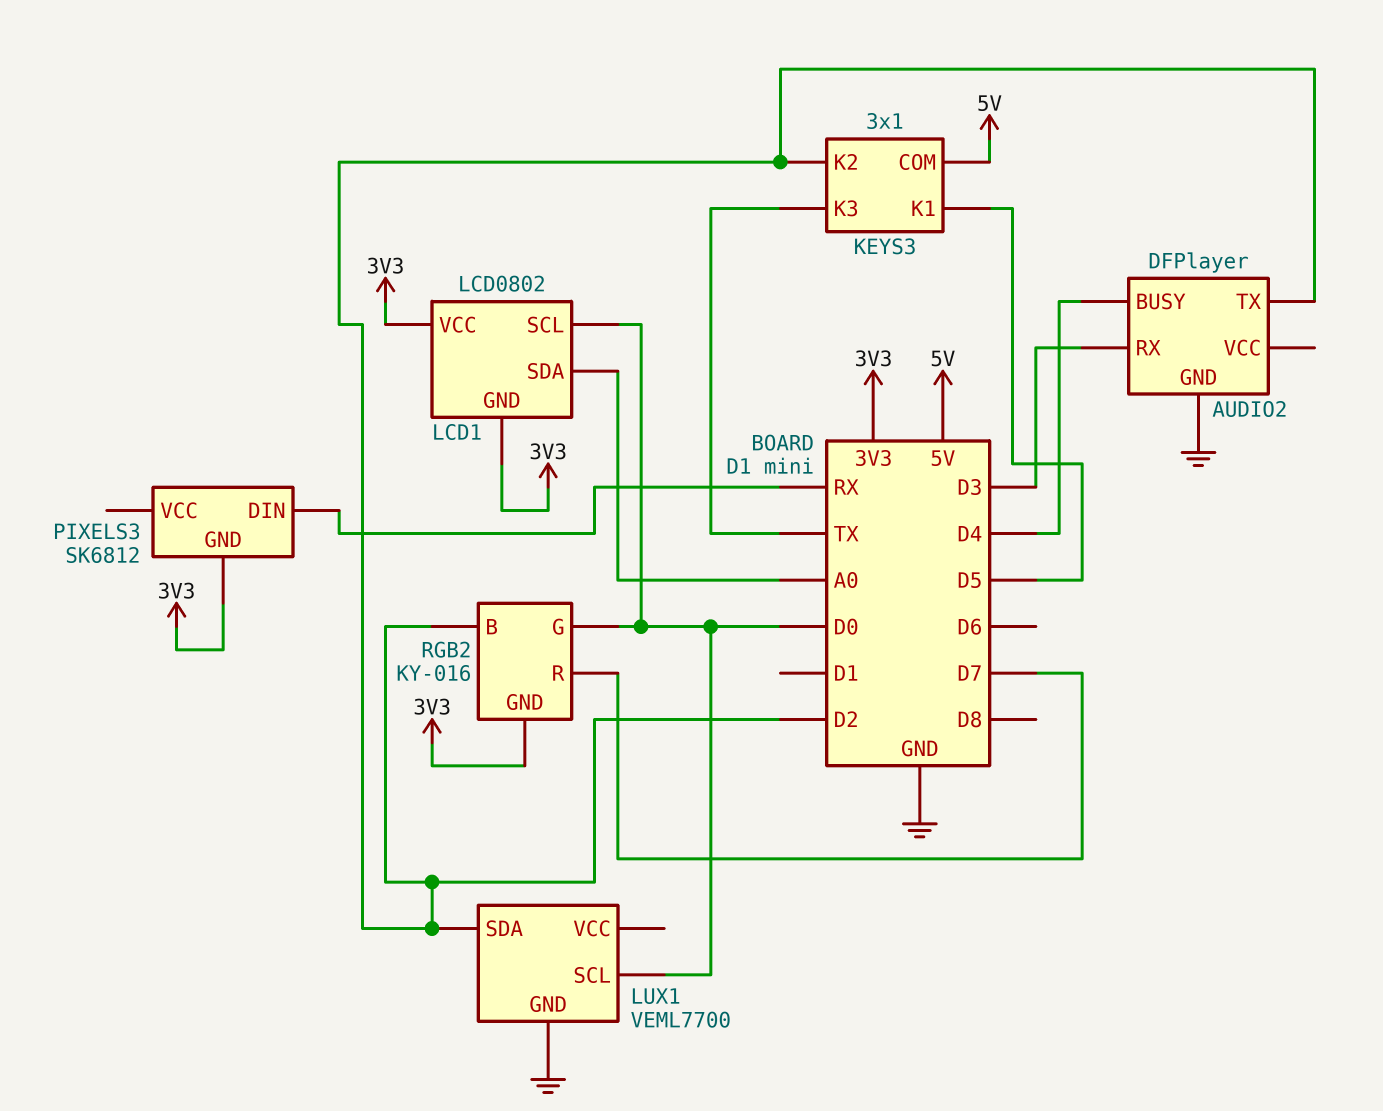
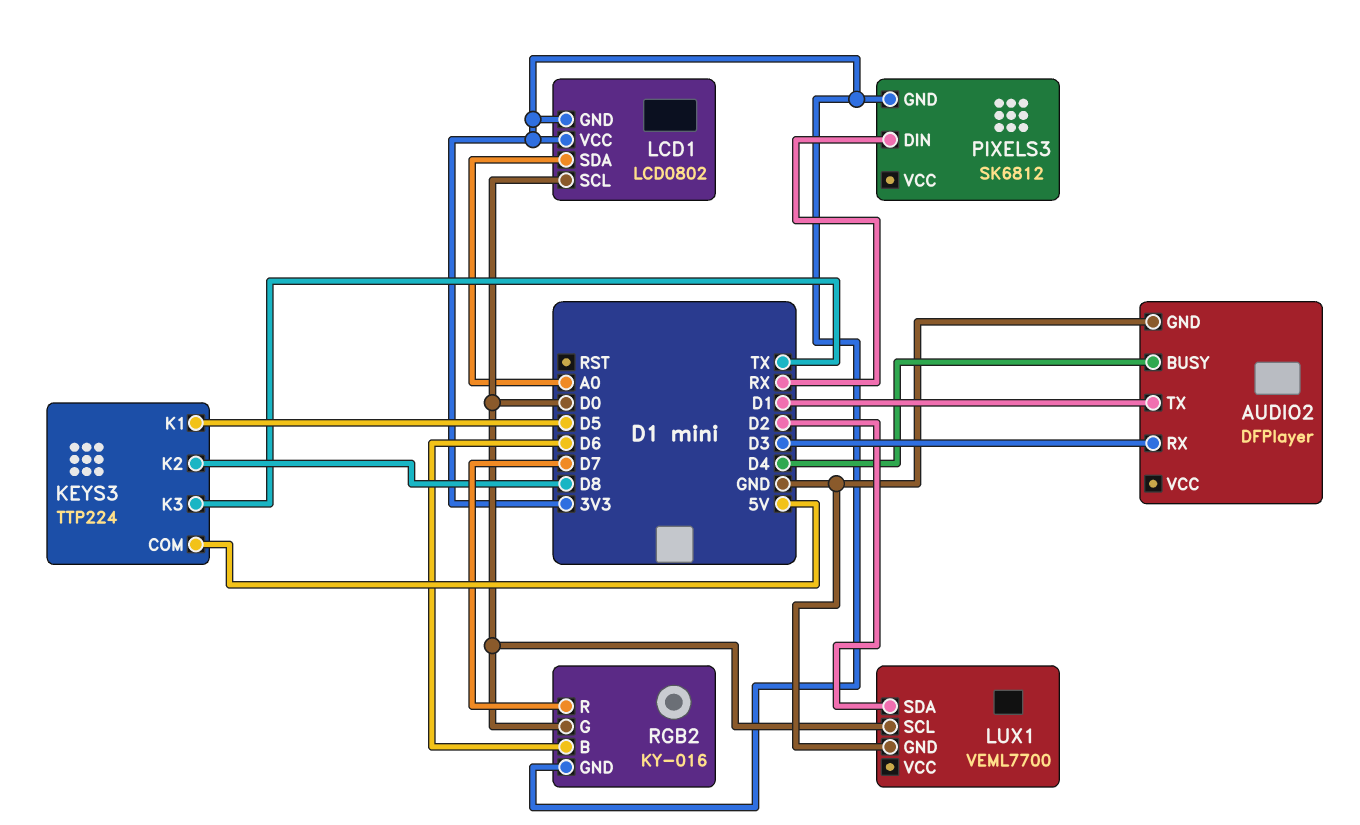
AUDIO2 pin TX: D2 -> D1
KEYS3: 3x1 -> TTP224
KEYS3 pin K2: D2 -> D8
RGB2 pin B: D2 -> D6

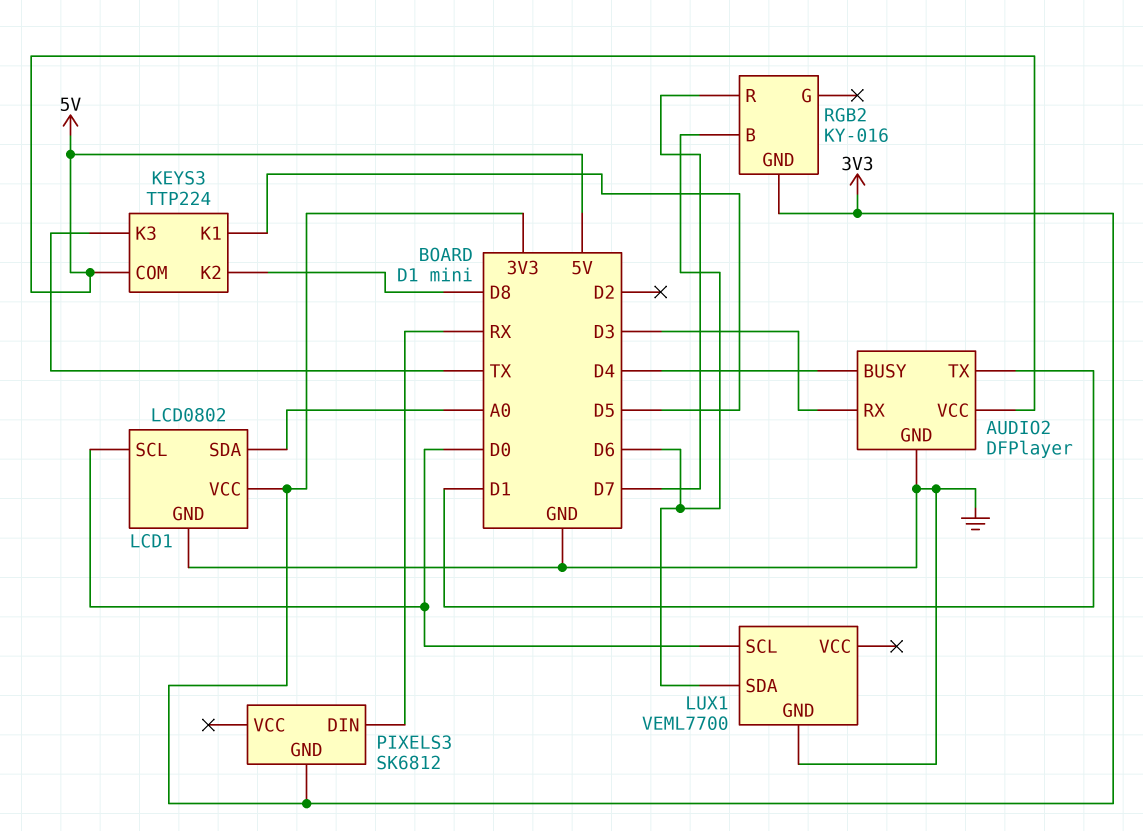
AUDIO2 pin VCC: none -> 5V
LCD1 pin GND: 3V3 -> GND
LUX1 pin SDA: D2 -> D6
RGB2 pin G: D0 -> none

